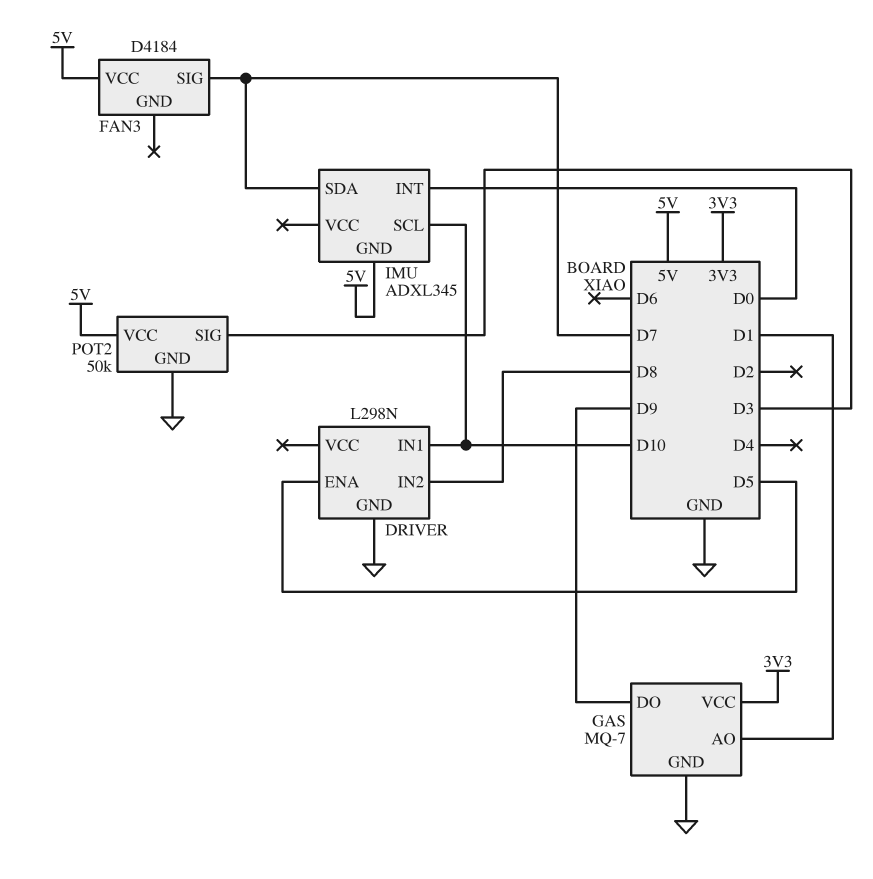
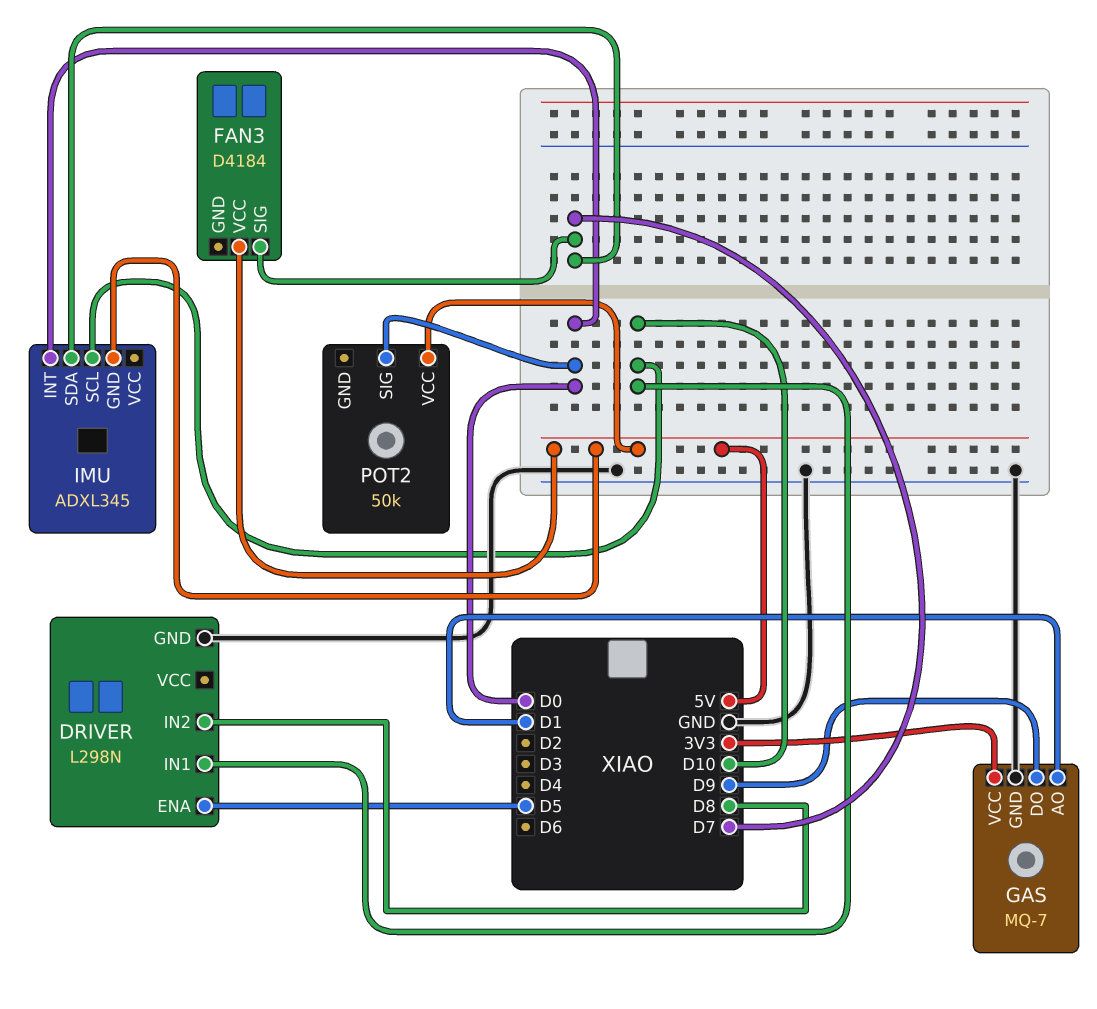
POT2 pin GND: GND -> none
POT2 pin SIG: D3 -> D0

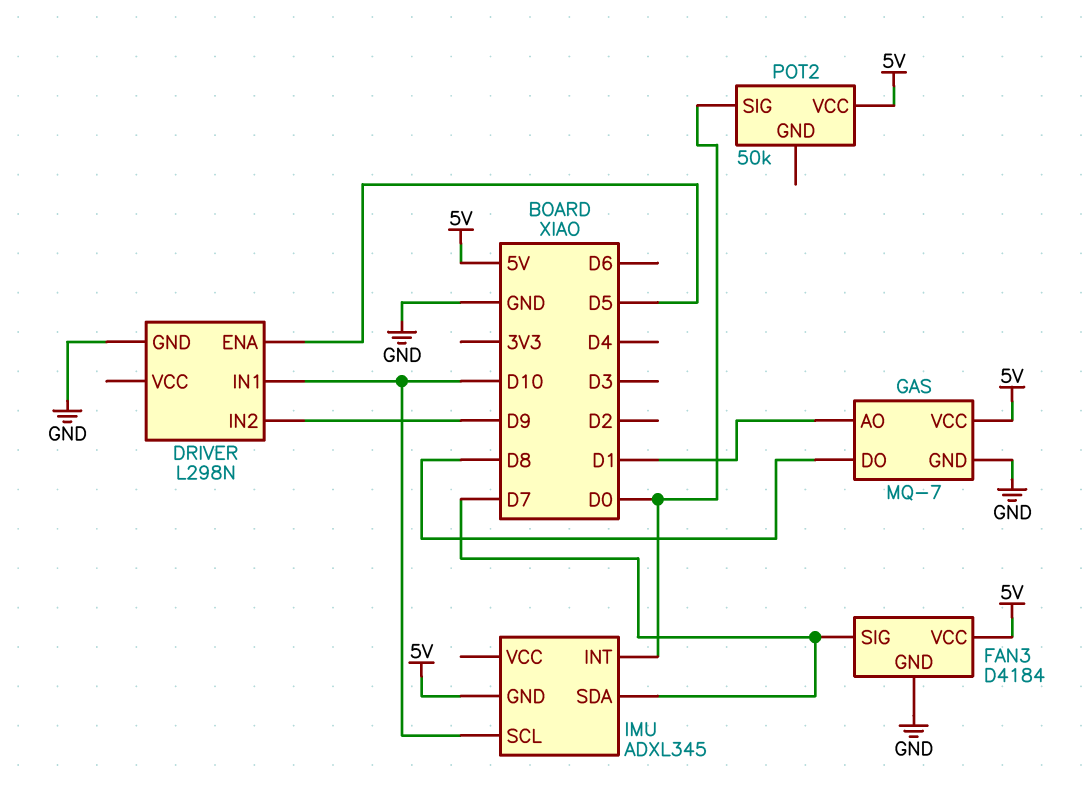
DRIVER pin IN2: D8 -> D9
FAN3 pin GND: none -> GND
GAS pin DO: D9 -> D8
GAS pin VCC: 3V3 -> 5V

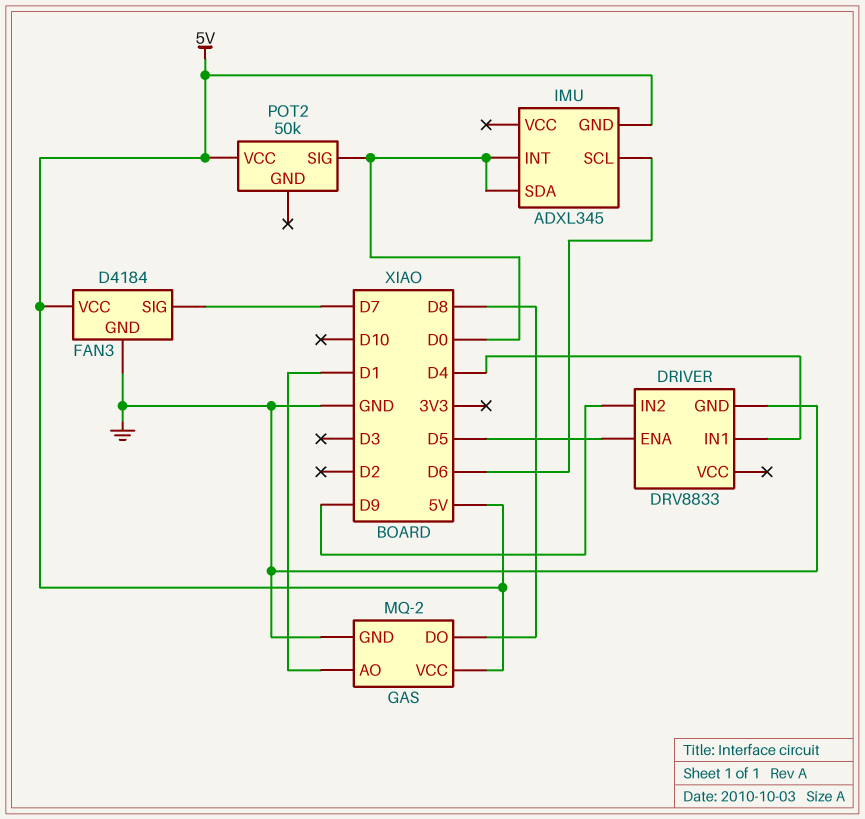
DRIVER: L298N -> DRV8833
DRIVER pin IN1: D10 -> D4
GAS: MQ-7 -> MQ-2
IMU pin SCL: D10 -> D6
IMU pin SDA: D7 -> D0

